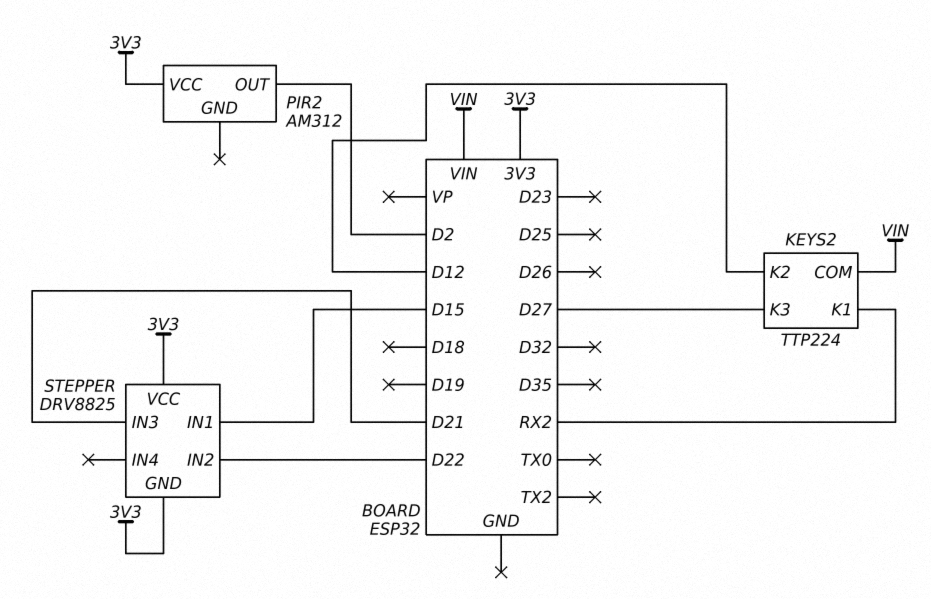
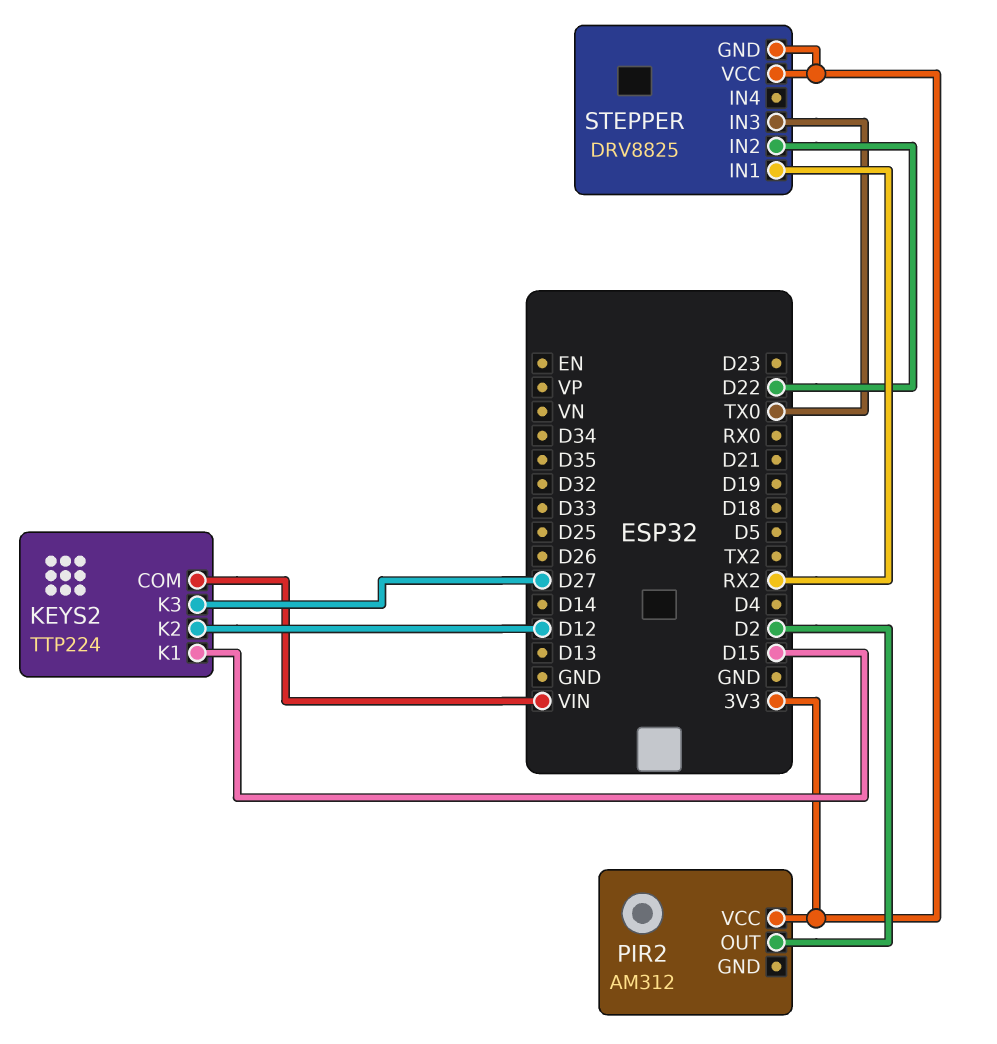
KEYS2 pin K1: RX2 -> D15
STEPPER pin IN1: D15 -> RX2
STEPPER pin IN3: D21 -> TX0

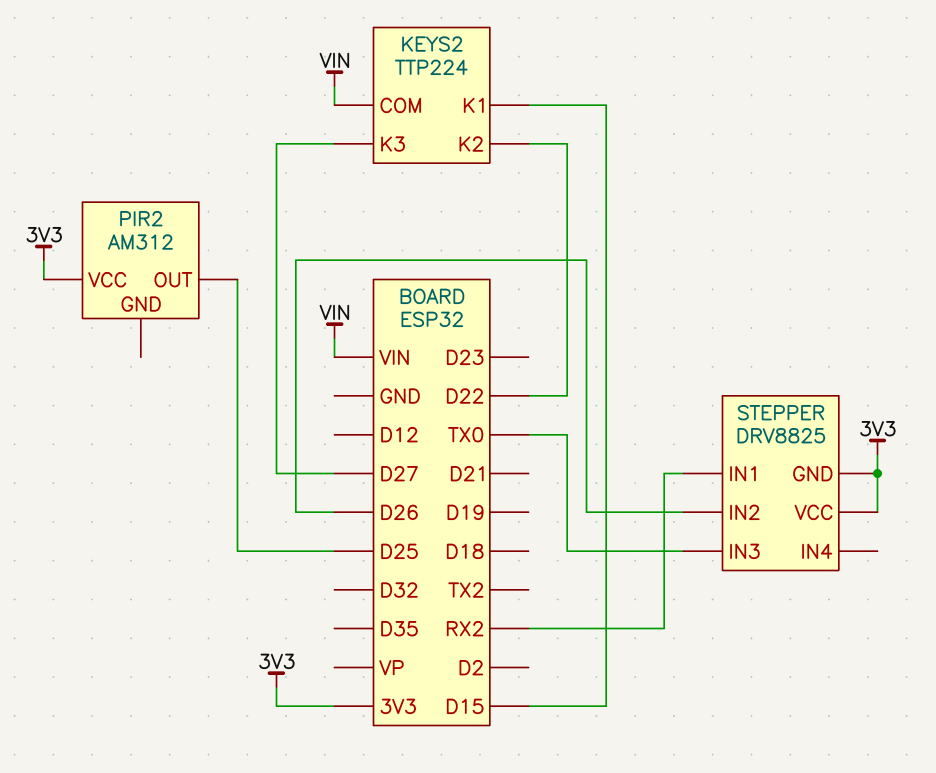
KEYS2 pin K2: D12 -> D22
PIR2 pin OUT: D2 -> D25
STEPPER pin IN2: D22 -> D26

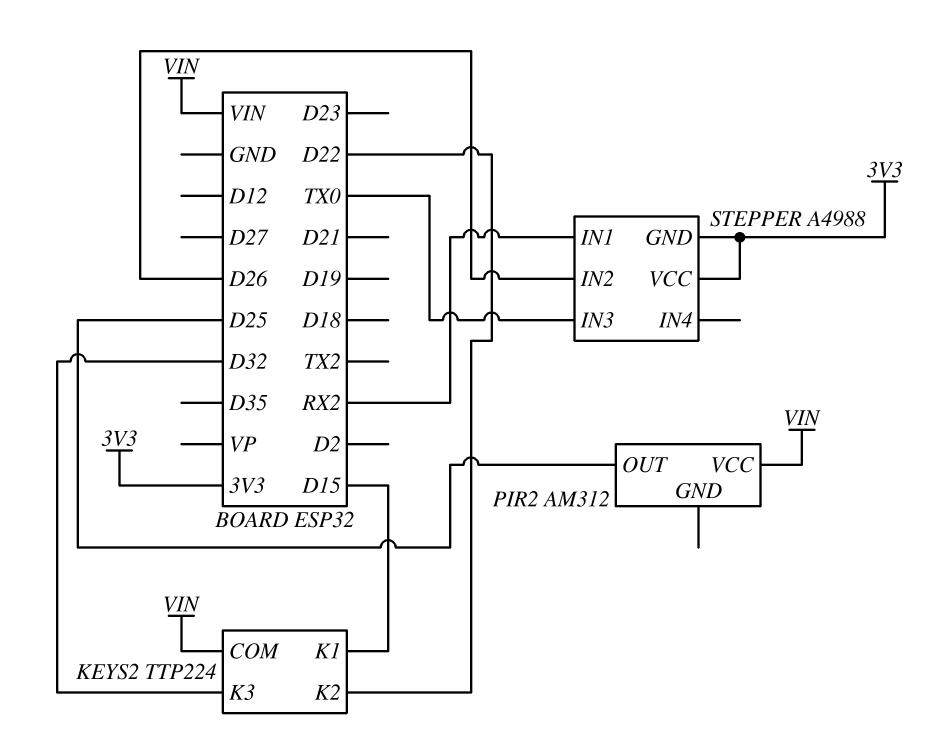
KEYS2 pin K3: D27 -> D32
PIR2 pin VCC: 3V3 -> VIN
STEPPER: DRV8825 -> A4988

